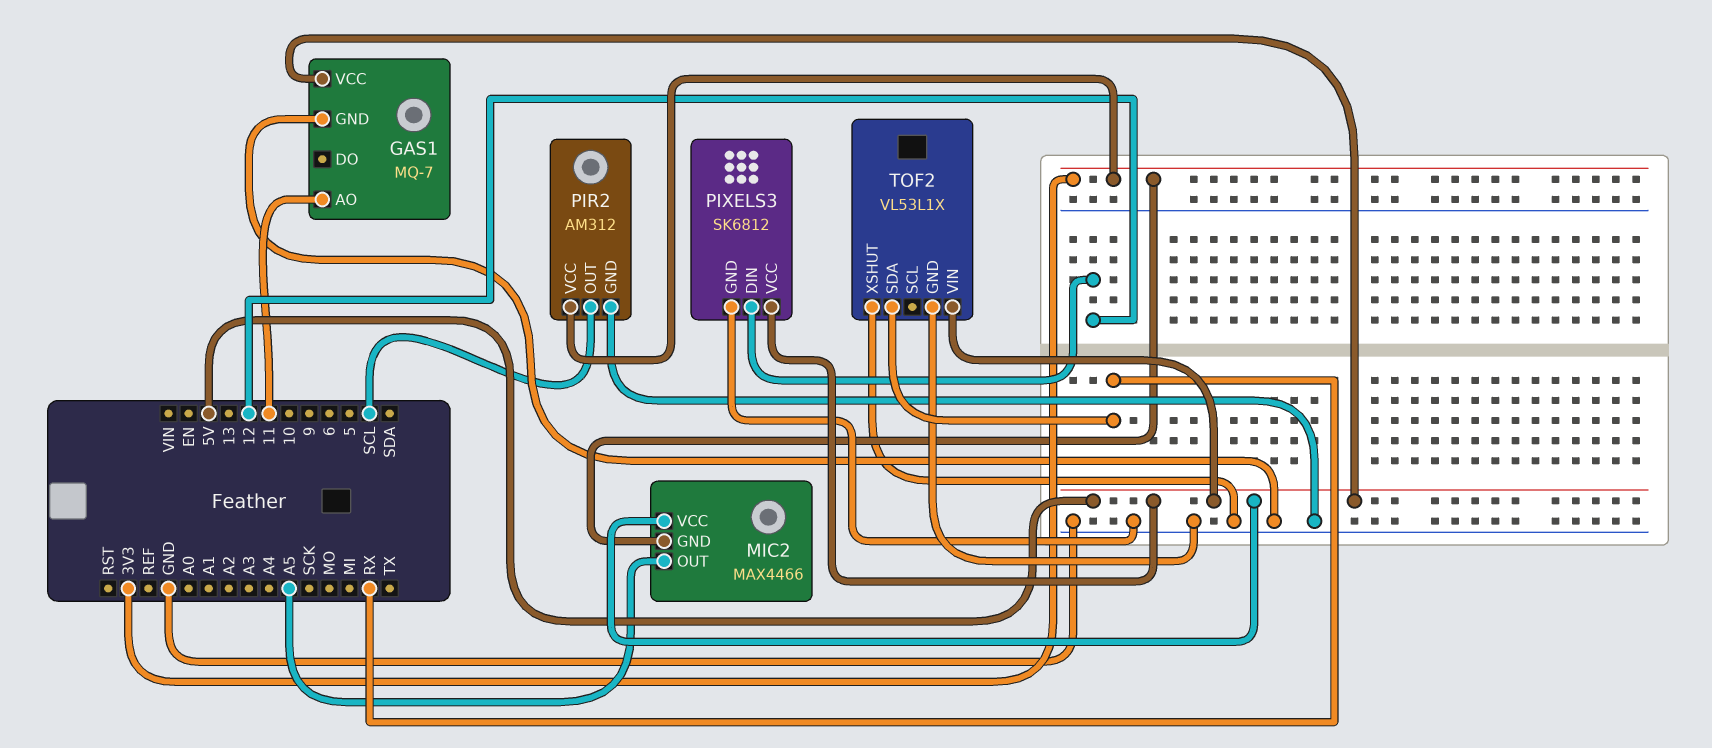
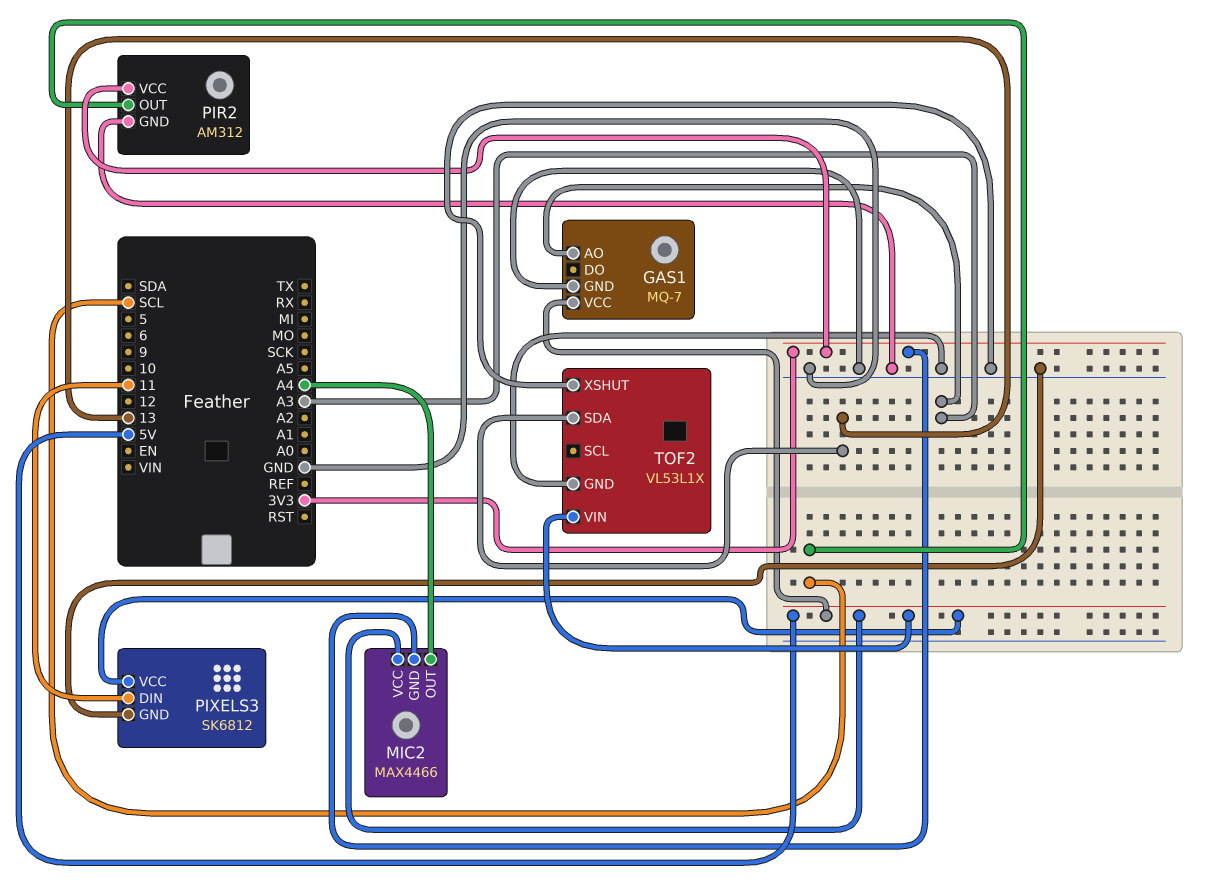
GAS1 pin AO: 11 -> A3
MIC2 pin OUT: A5 -> A4
PIXELS3 pin DIN: 12 -> 11
TOF2 pin SDA: RX -> 13

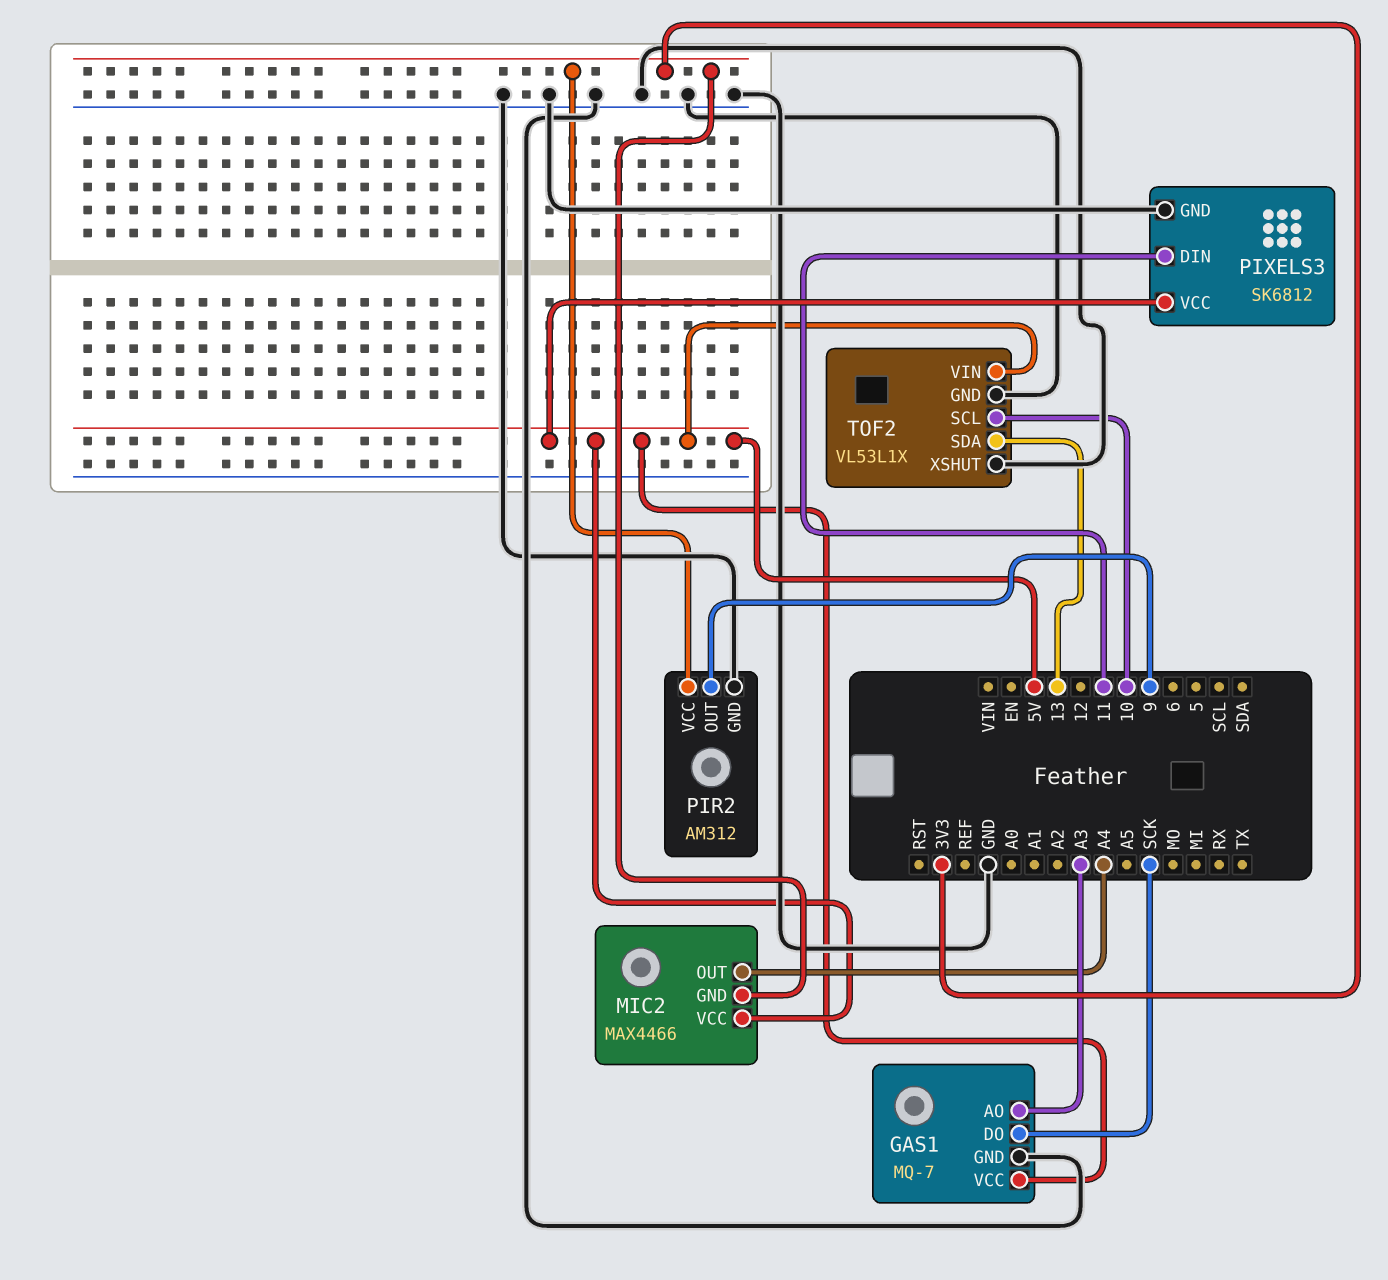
GAS1 pin DO: none -> SCK
PIR2 pin OUT: SCL -> 9
TOF2 pin SCL: none -> 10

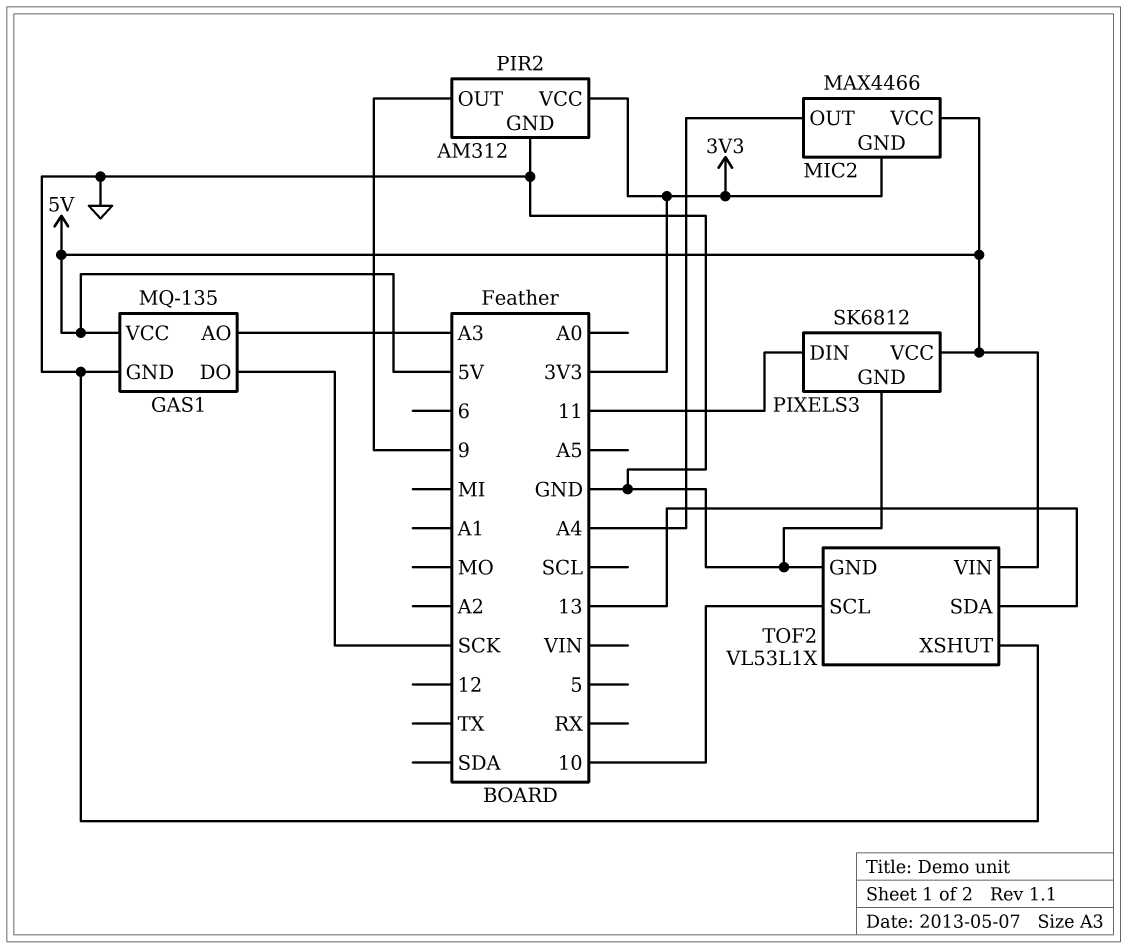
GAS1: MQ-7 -> MQ-135

